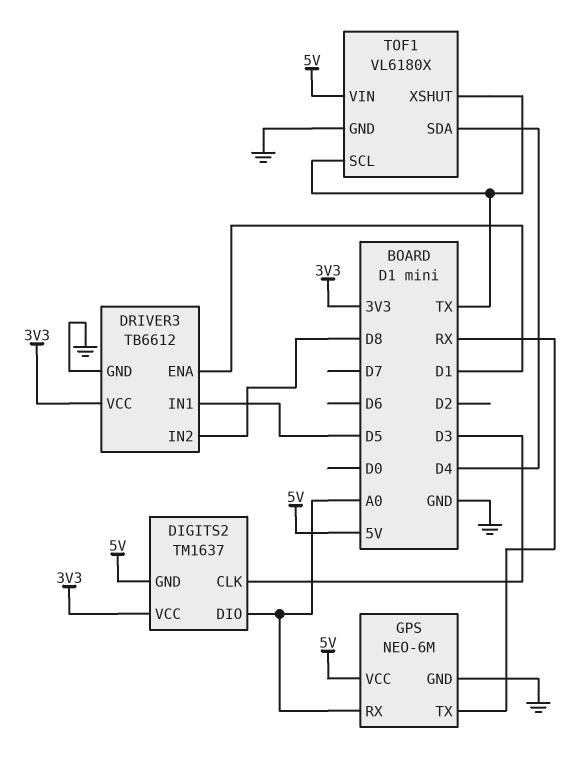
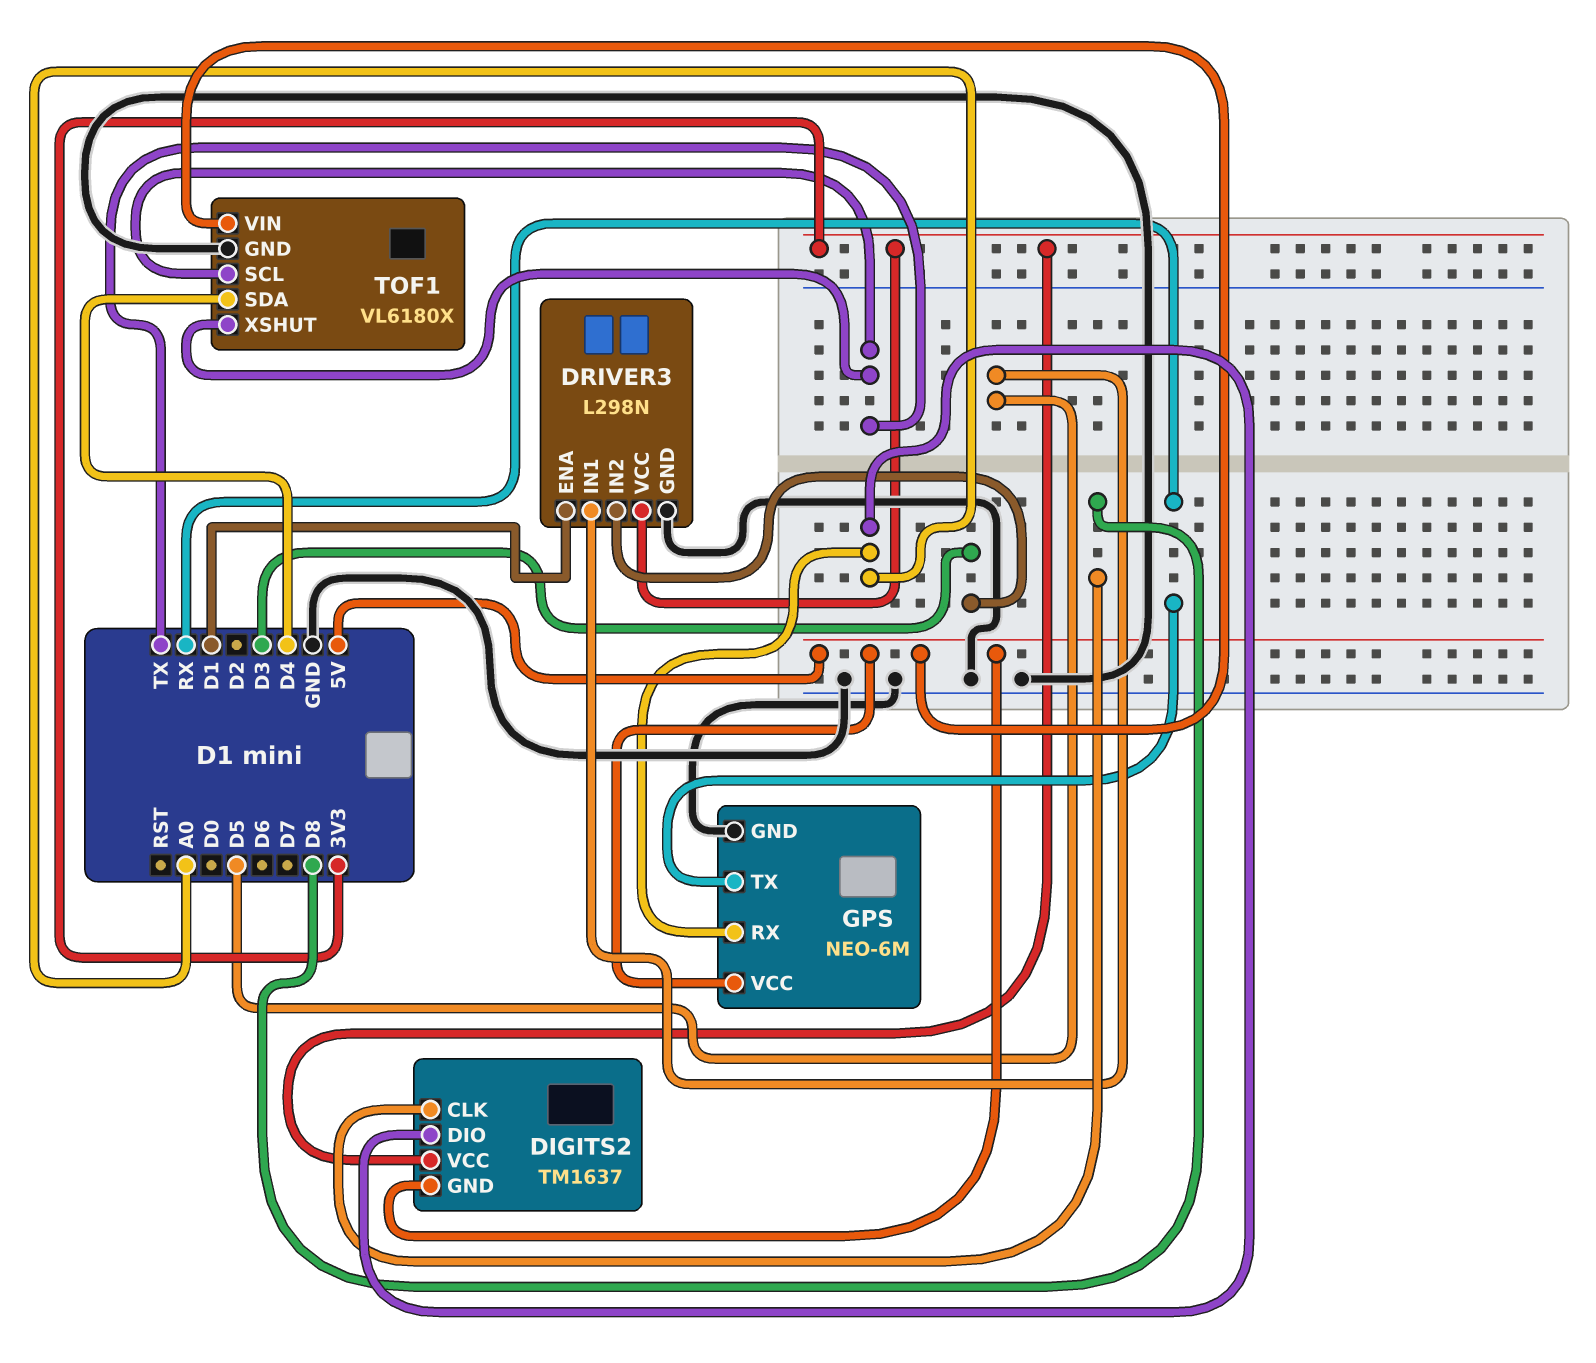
DIGITS2 pin CLK: D3 -> D8
DRIVER3: TB6612 -> L298N
DRIVER3 pin IN2: D8 -> D3

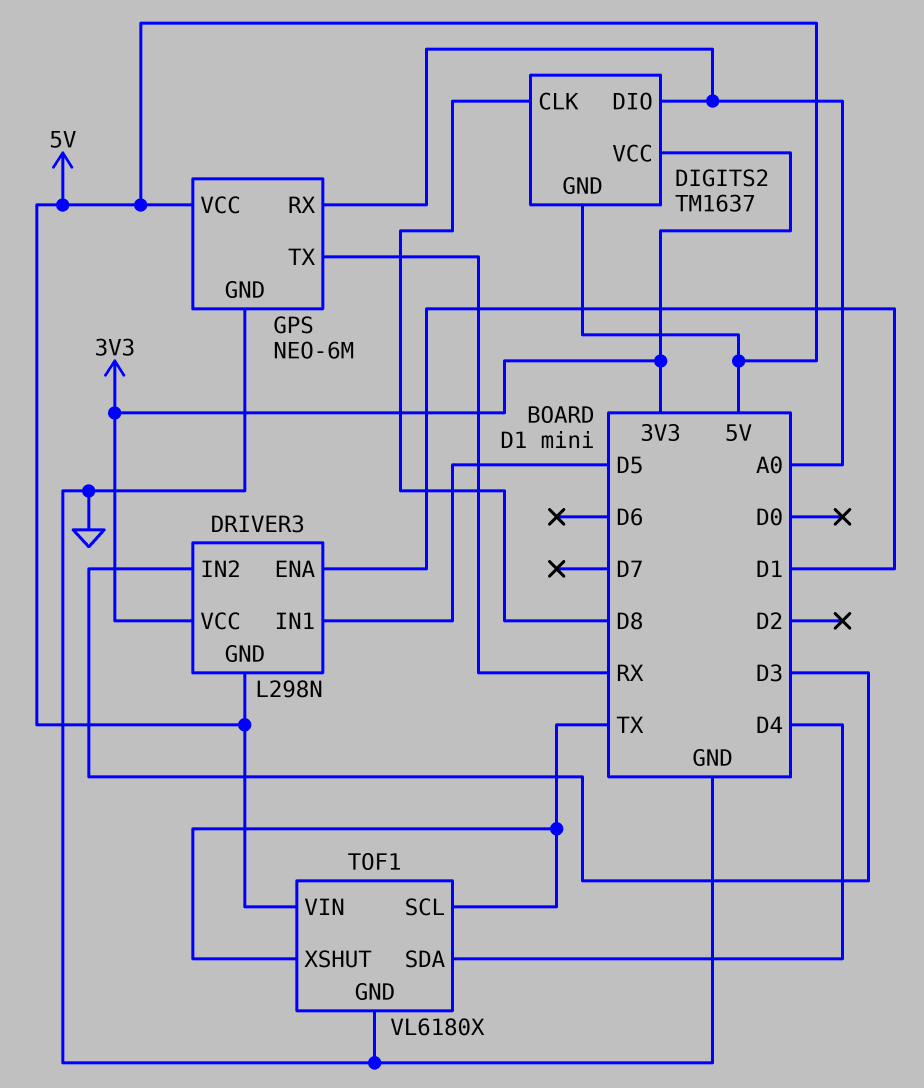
DRIVER3 pin GND: GND -> 5V

